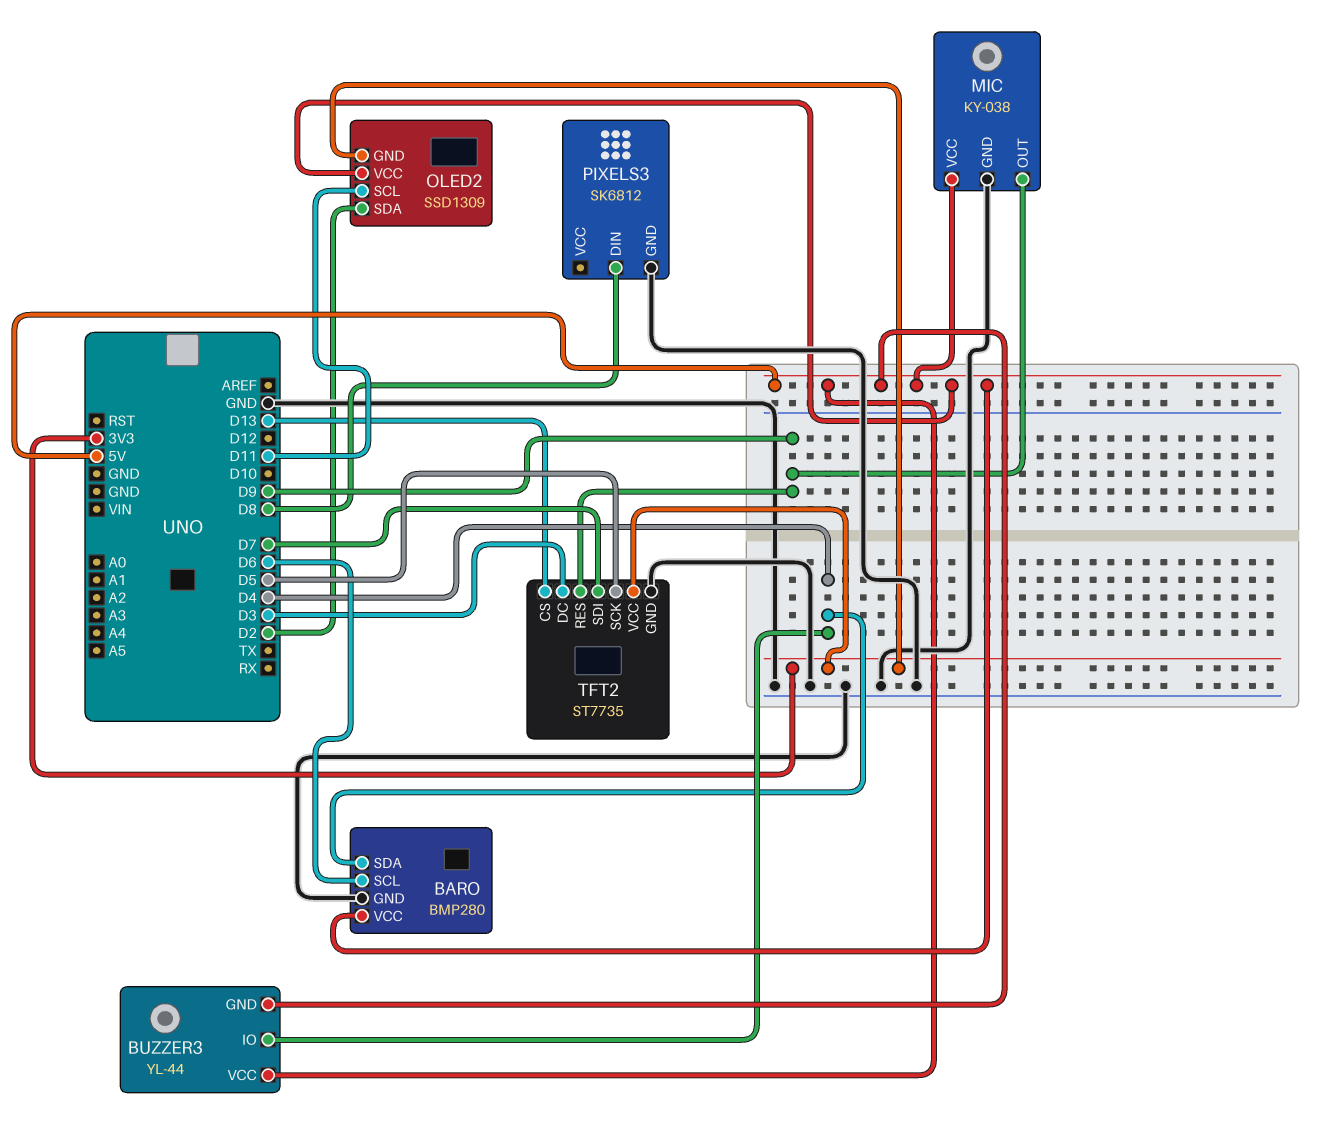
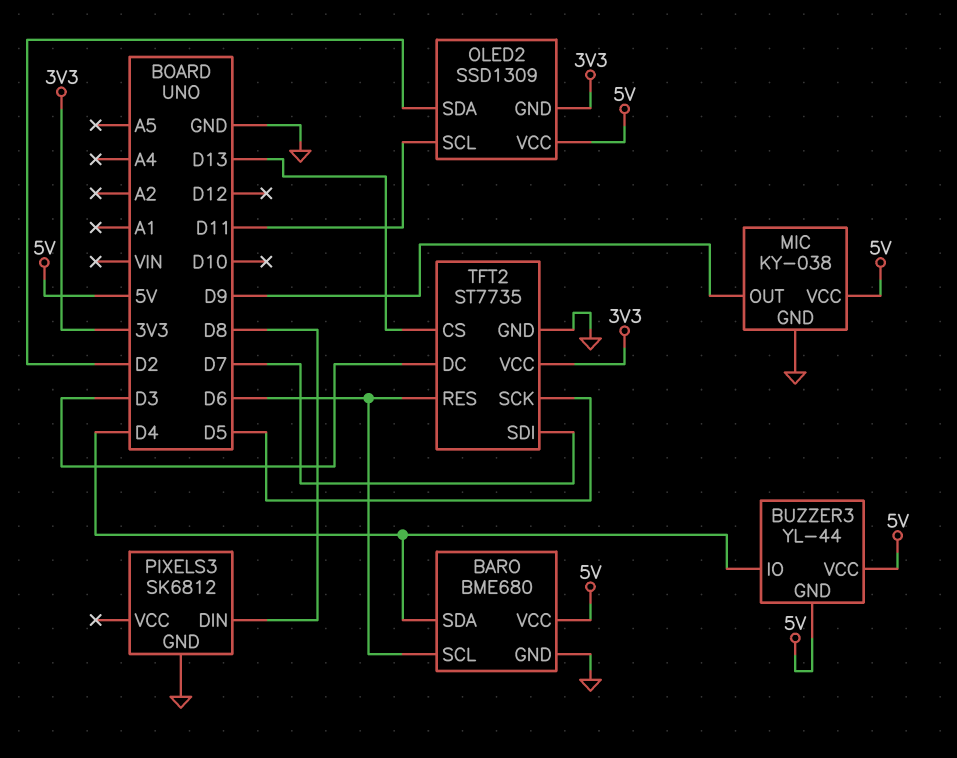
BARO: BMP280 -> BME680
TFT2 pin RES: D9 -> D6

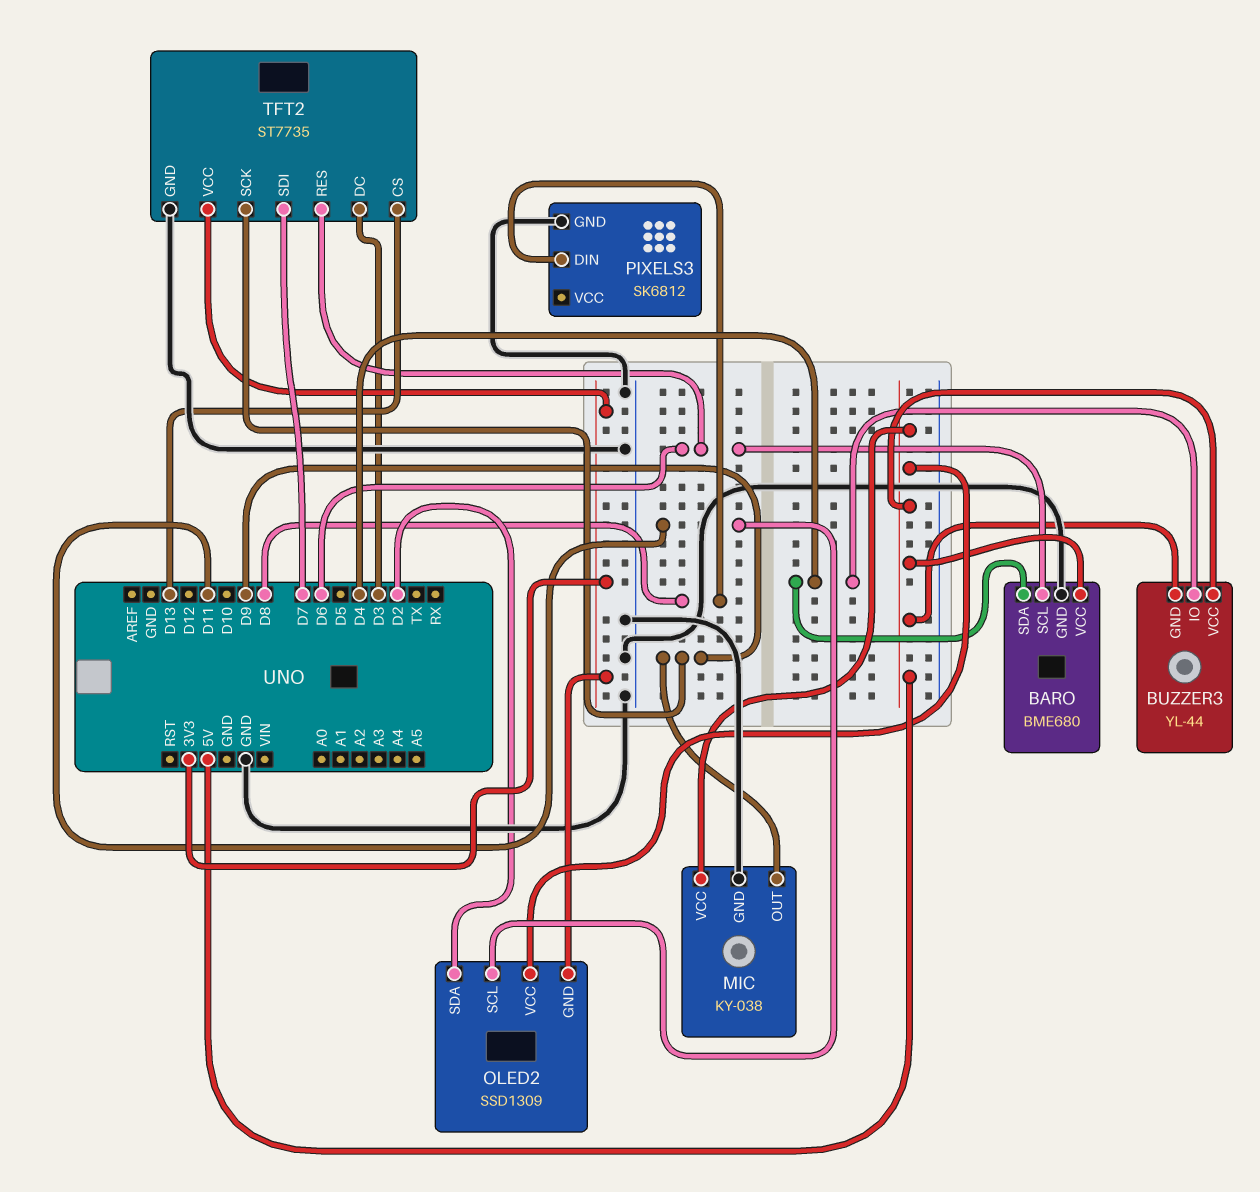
TFT2 pin SCK: D5 -> D9

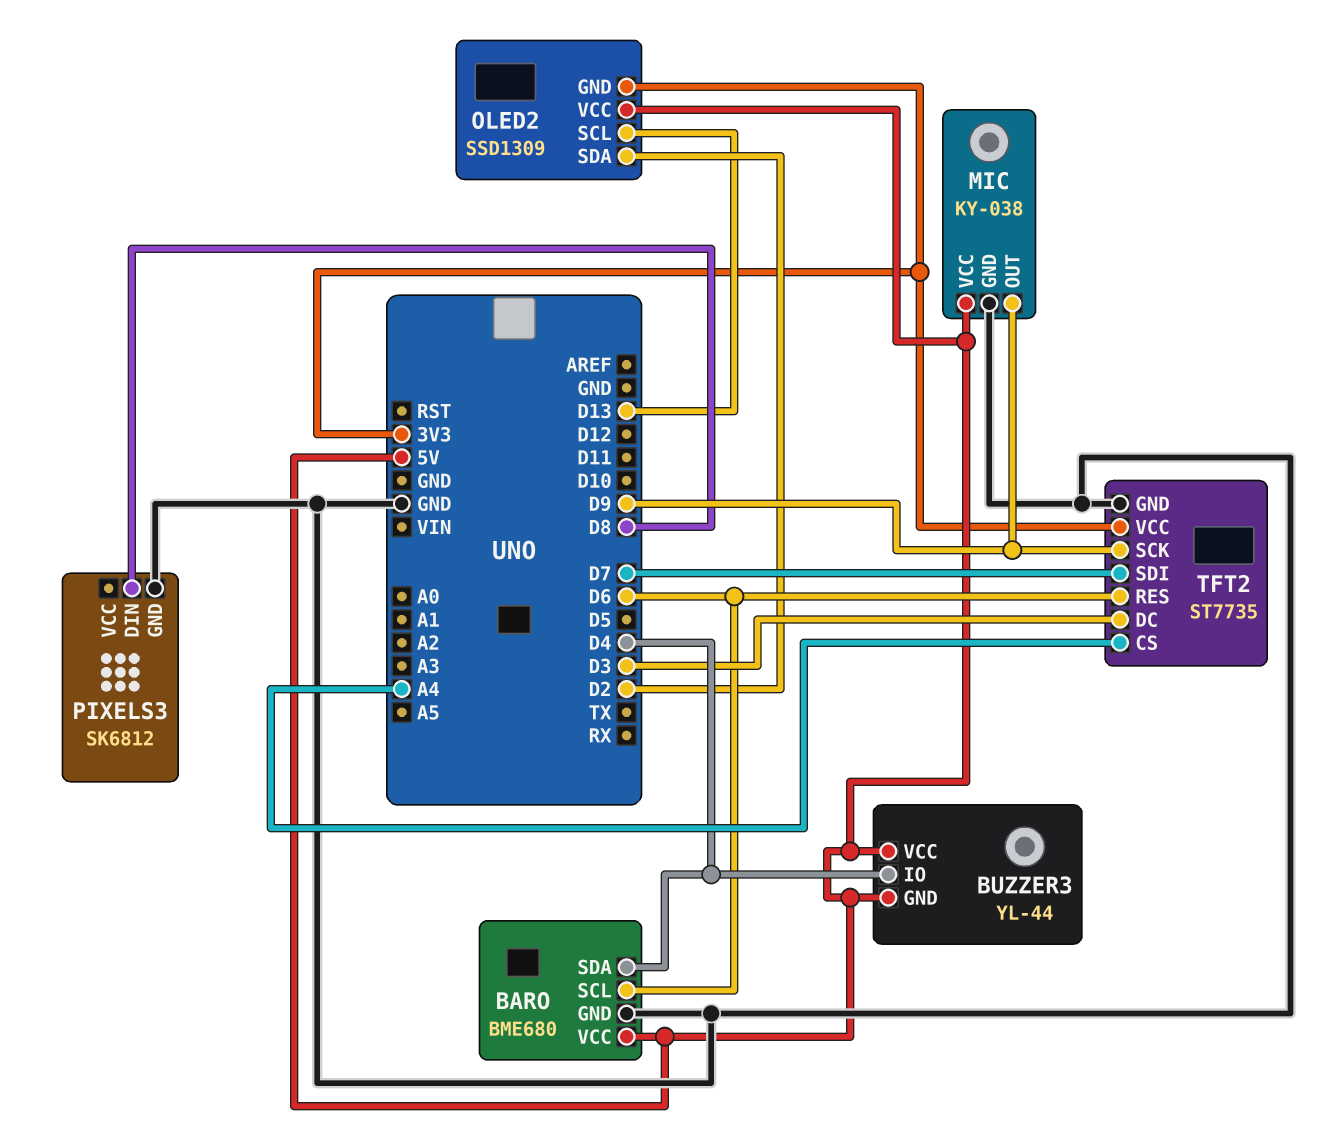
OLED2 pin SCL: D11 -> D13
TFT2 pin CS: D13 -> A4

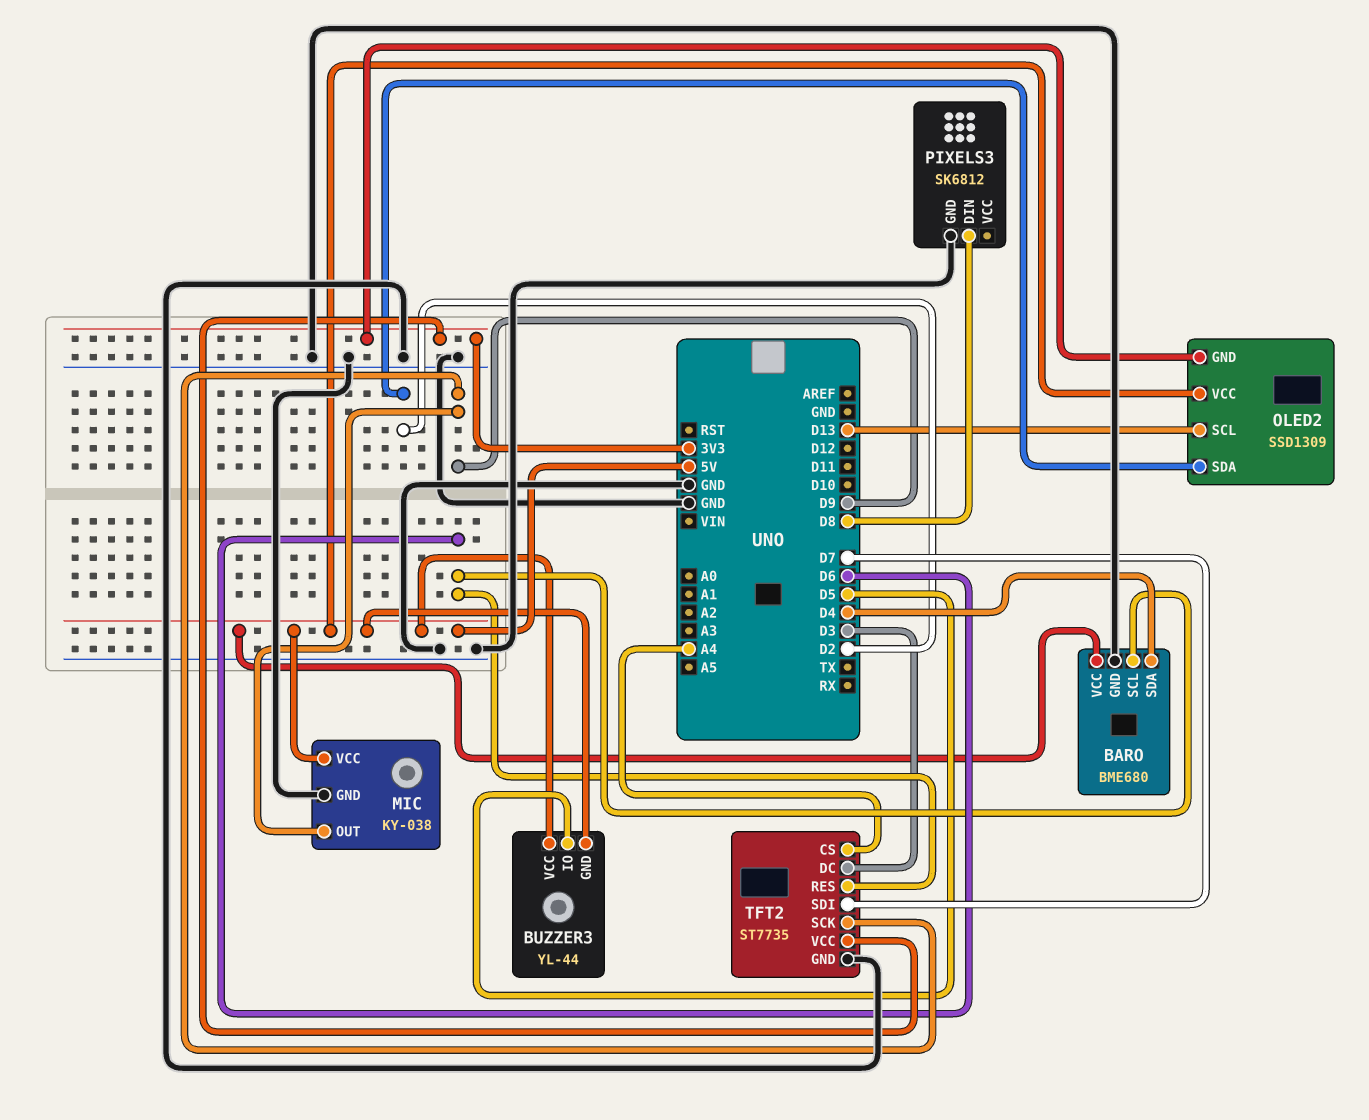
BUZZER3 pin IO: D4 -> D5

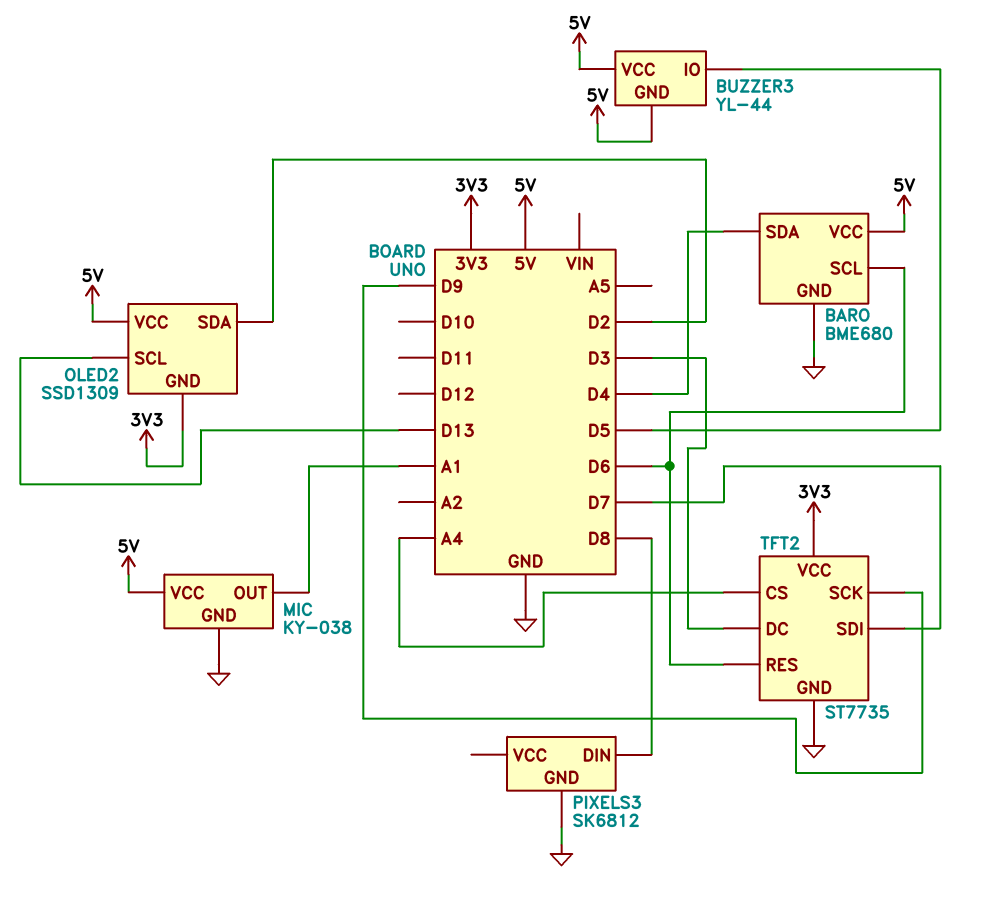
MIC pin OUT: D9 -> A1

